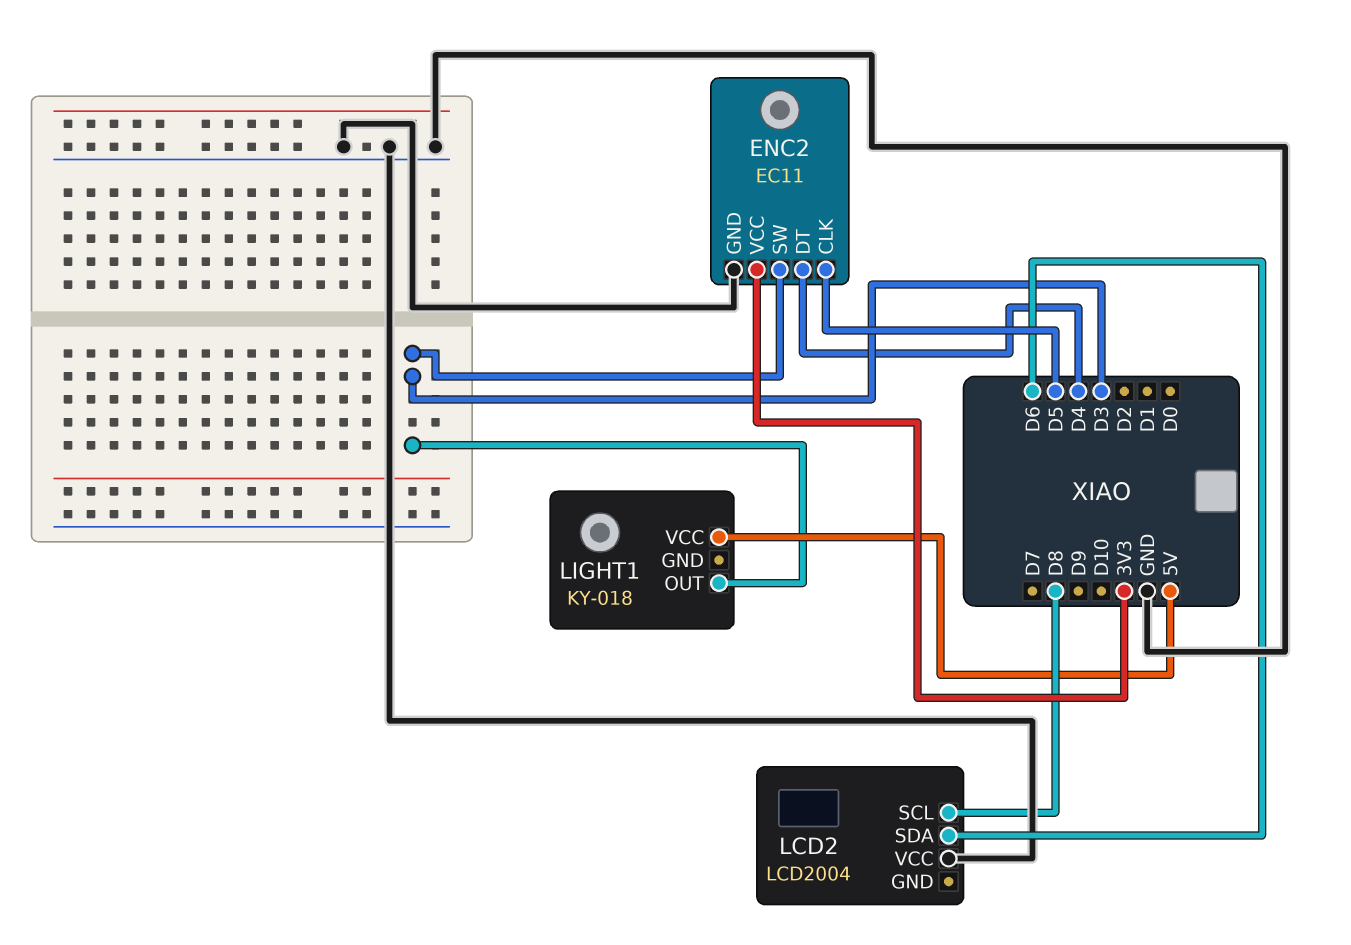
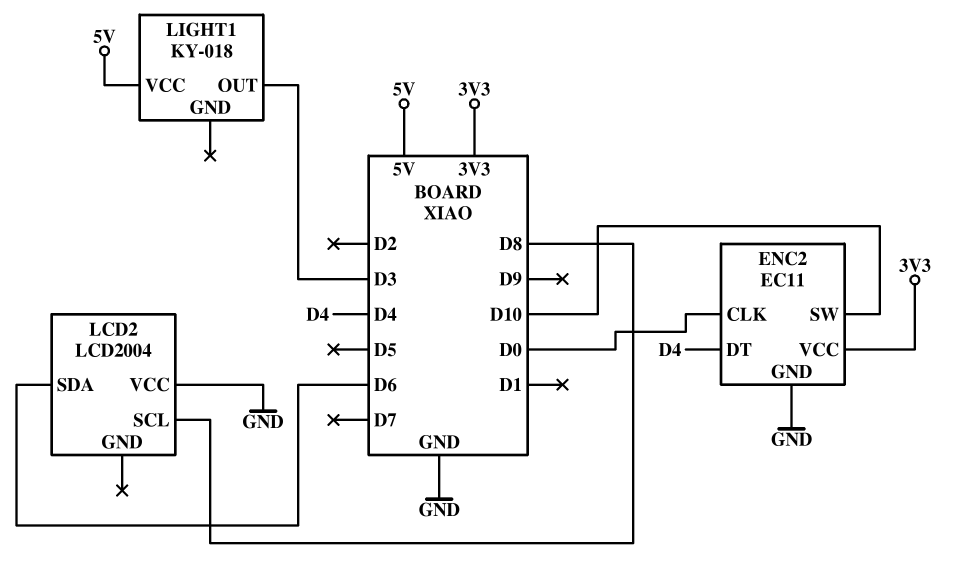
ENC2 pin CLK: D5 -> D0
ENC2 pin SW: D3 -> D10

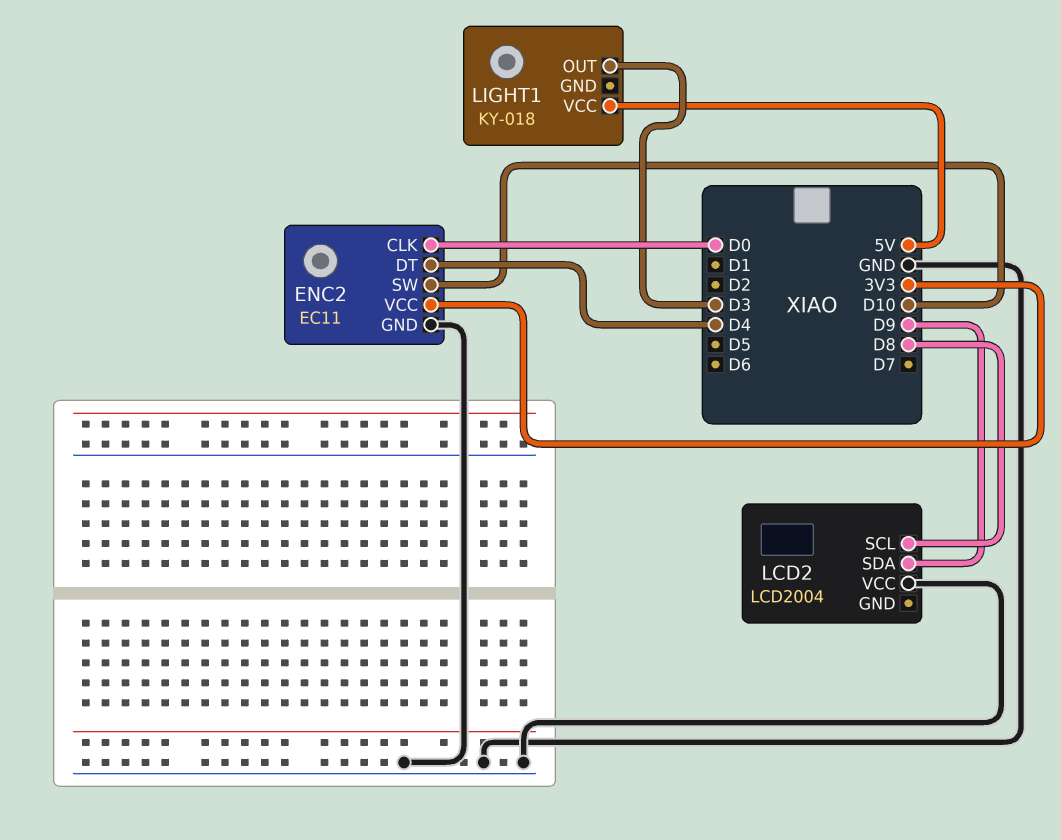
LCD2 pin SDA: D6 -> D9

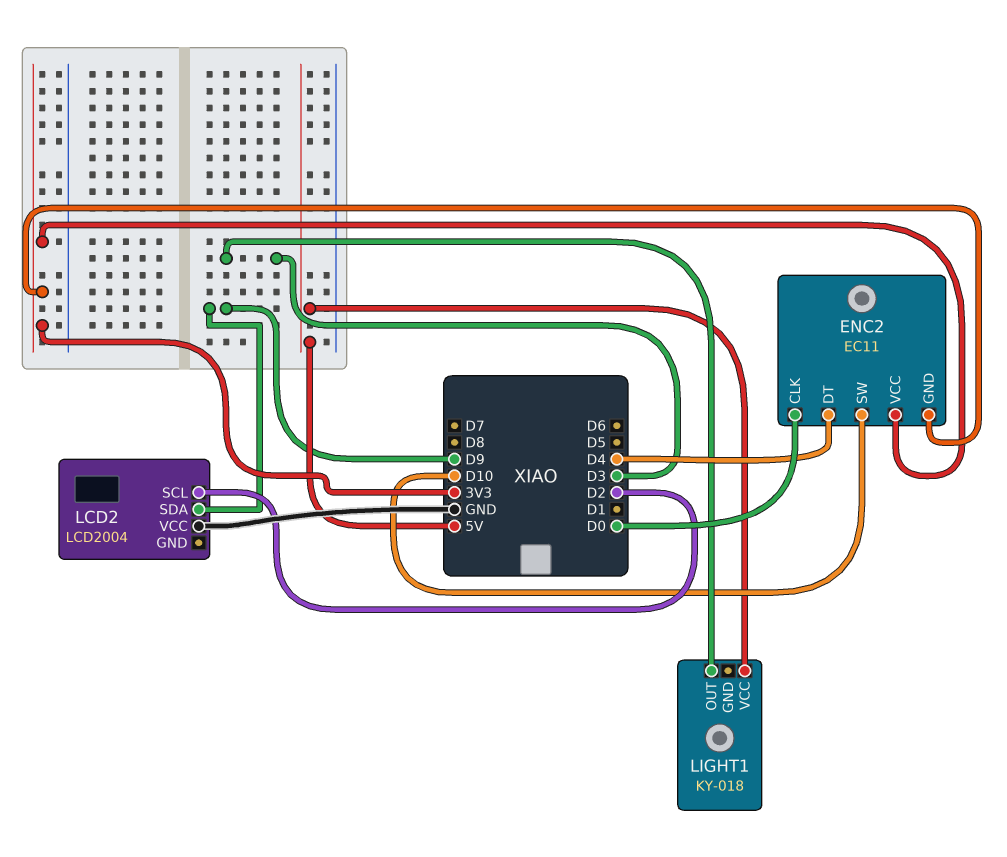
ENC2 pin GND: GND -> 3V3
LCD2 pin SCL: D8 -> D2

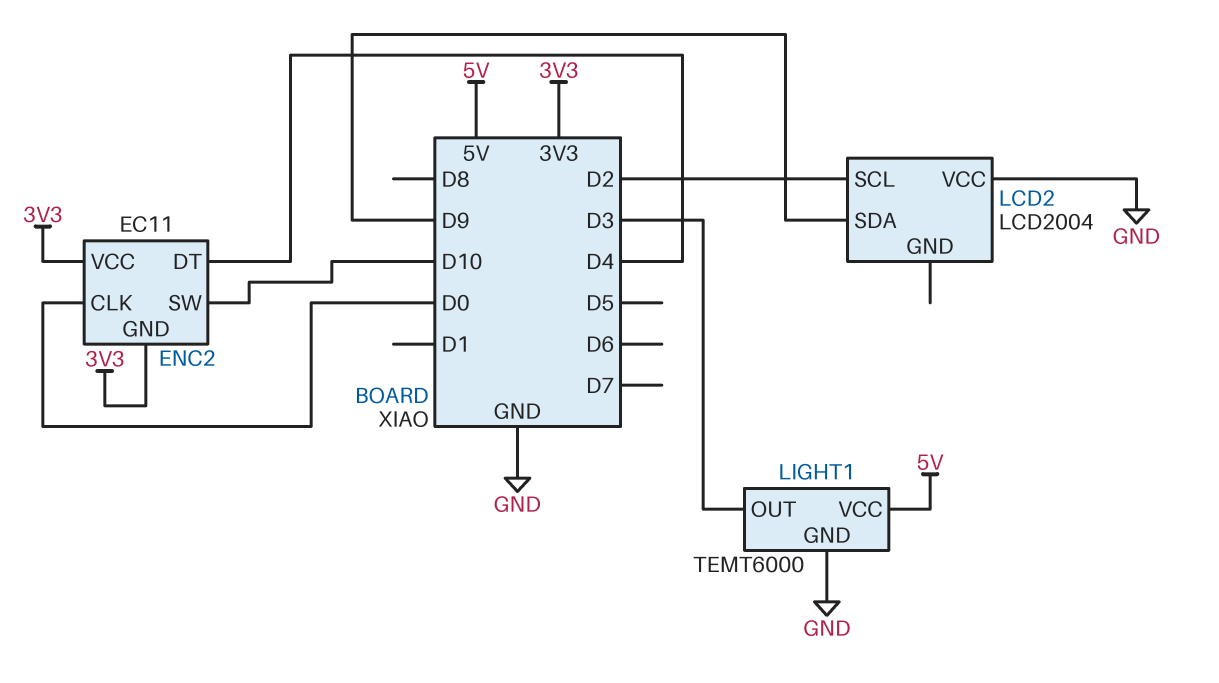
LIGHT1: KY-018 -> TEMT6000
LIGHT1 pin GND: none -> GND

